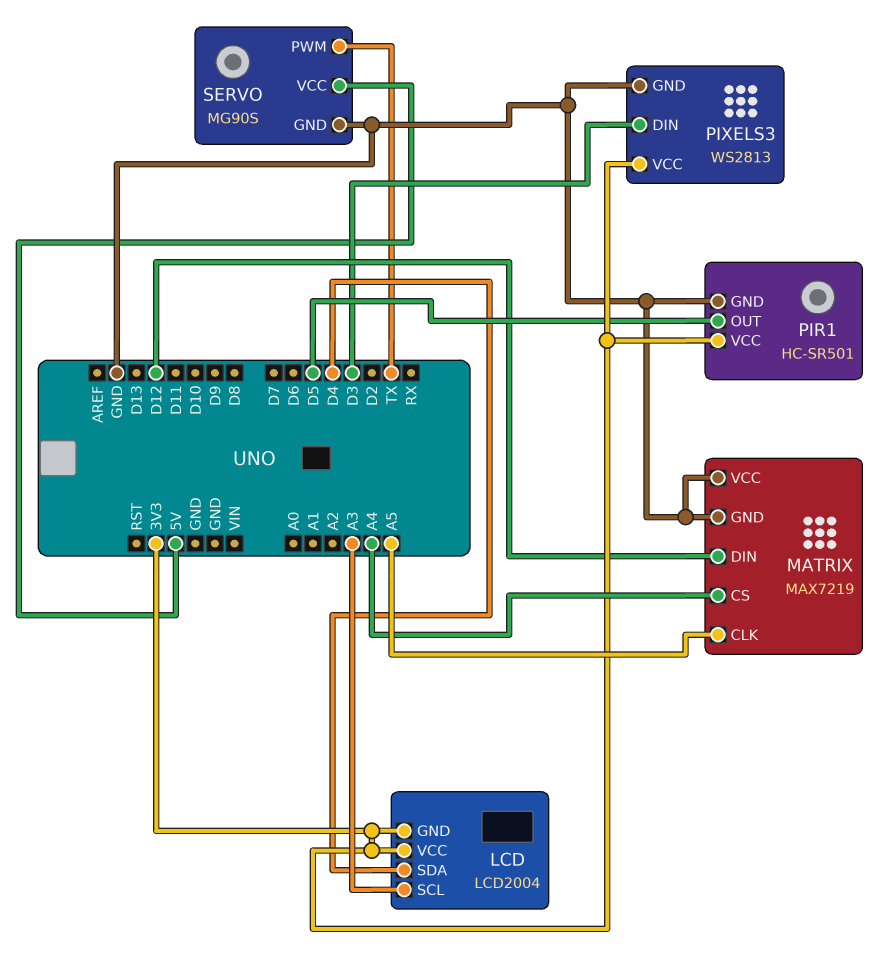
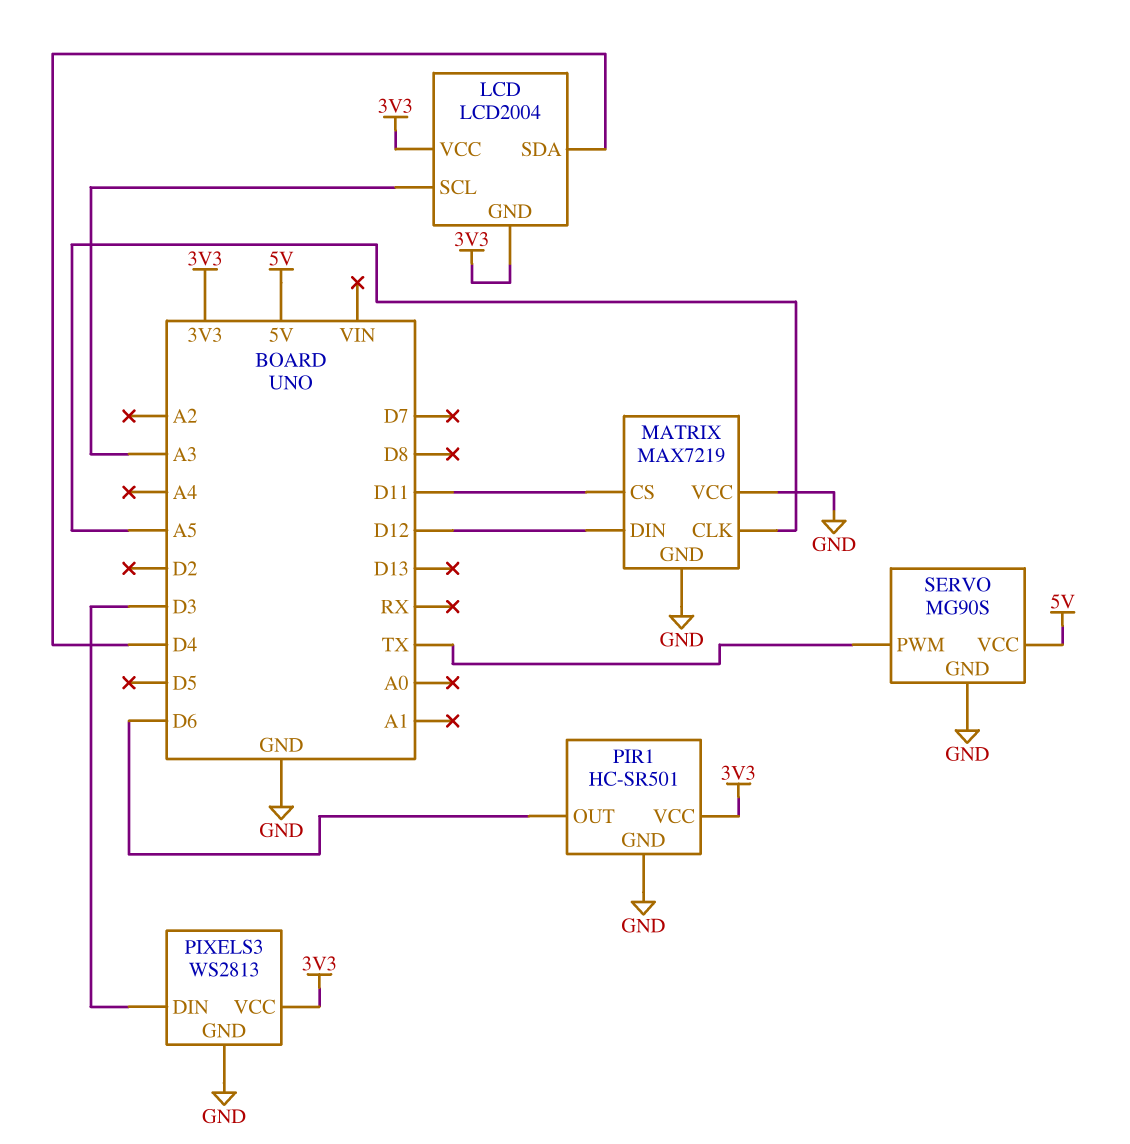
MATRIX pin CS: A4 -> D11
PIR1 pin OUT: D5 -> D6

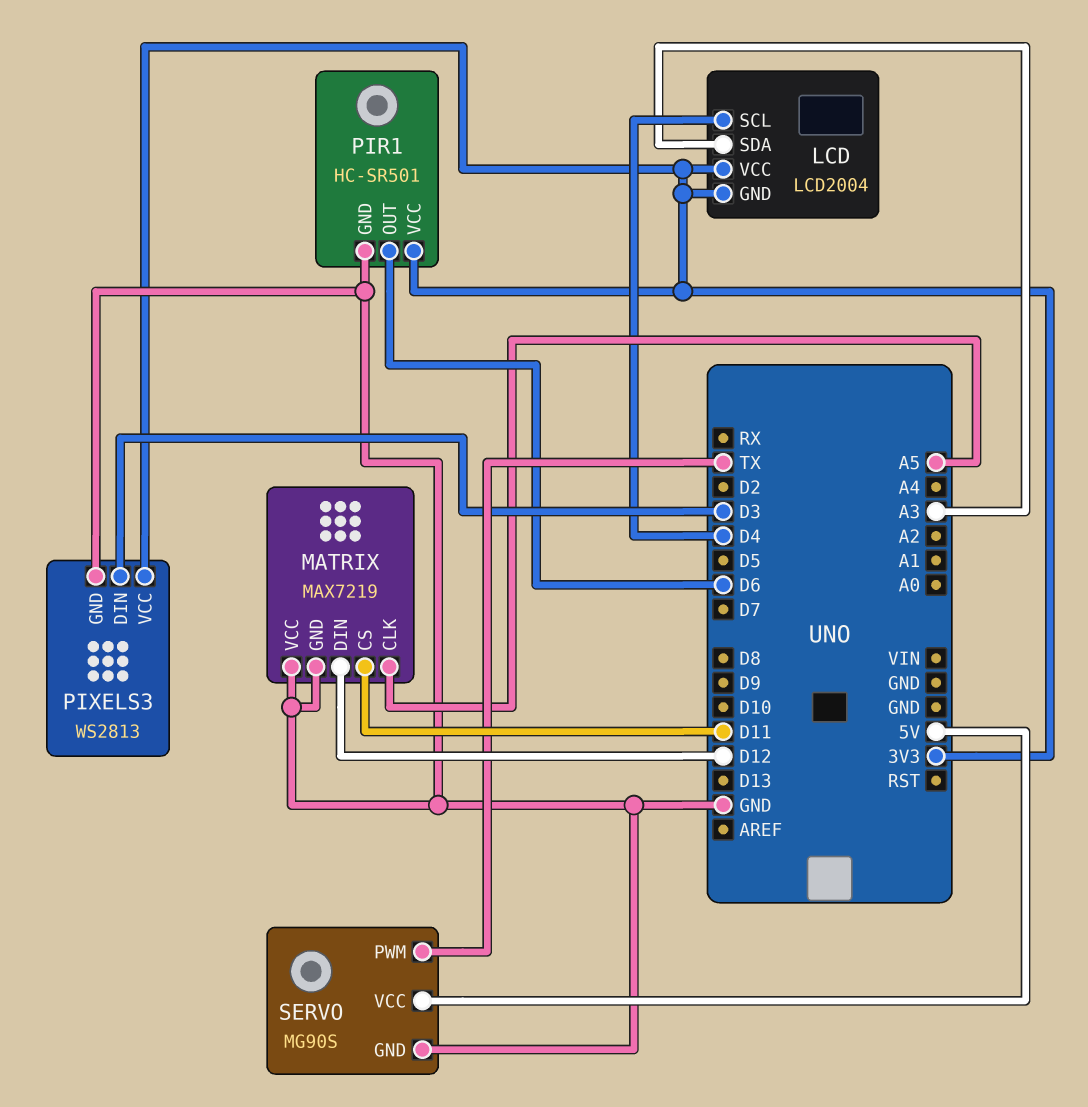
LCD pin SCL: A3 -> D4
LCD pin SDA: D4 -> A3

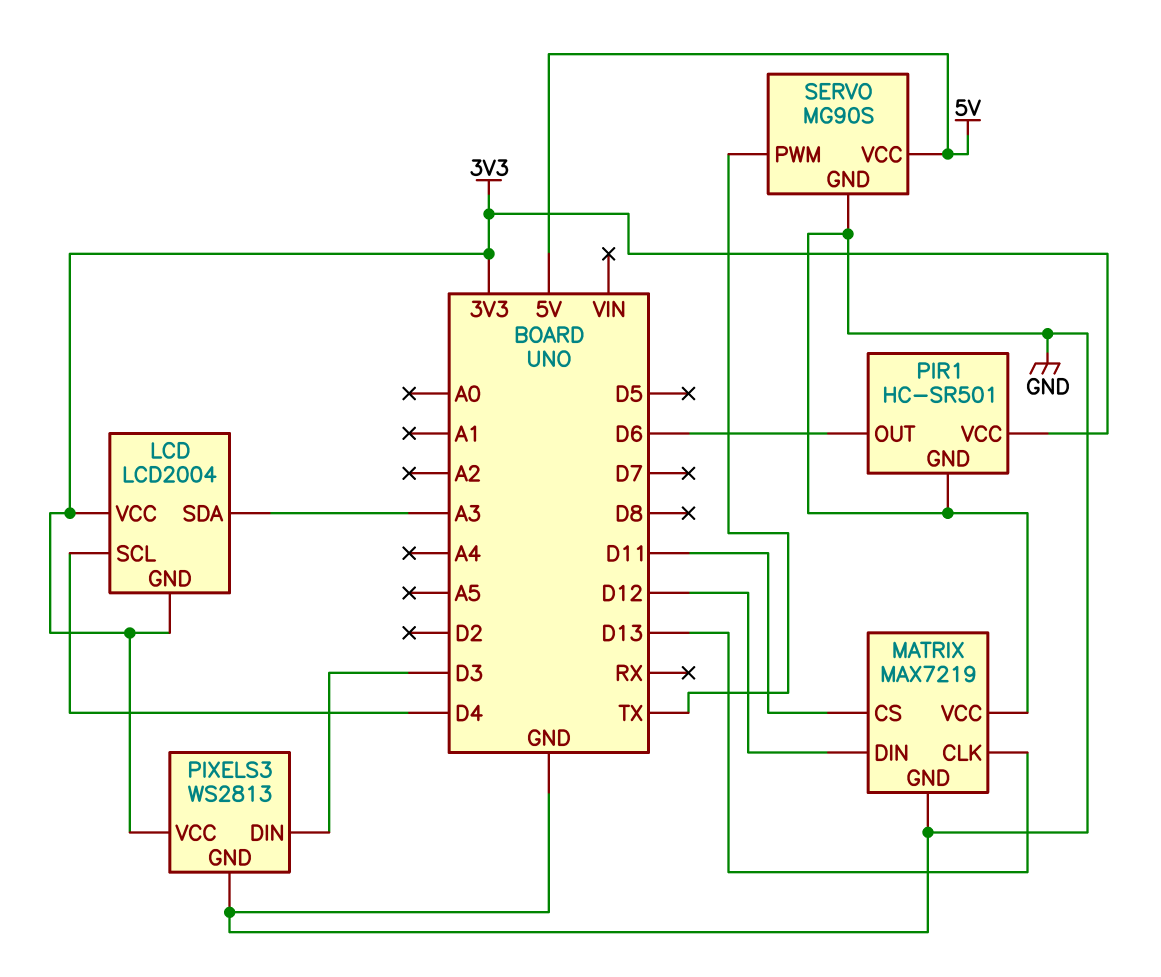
MATRIX pin CLK: A5 -> D13

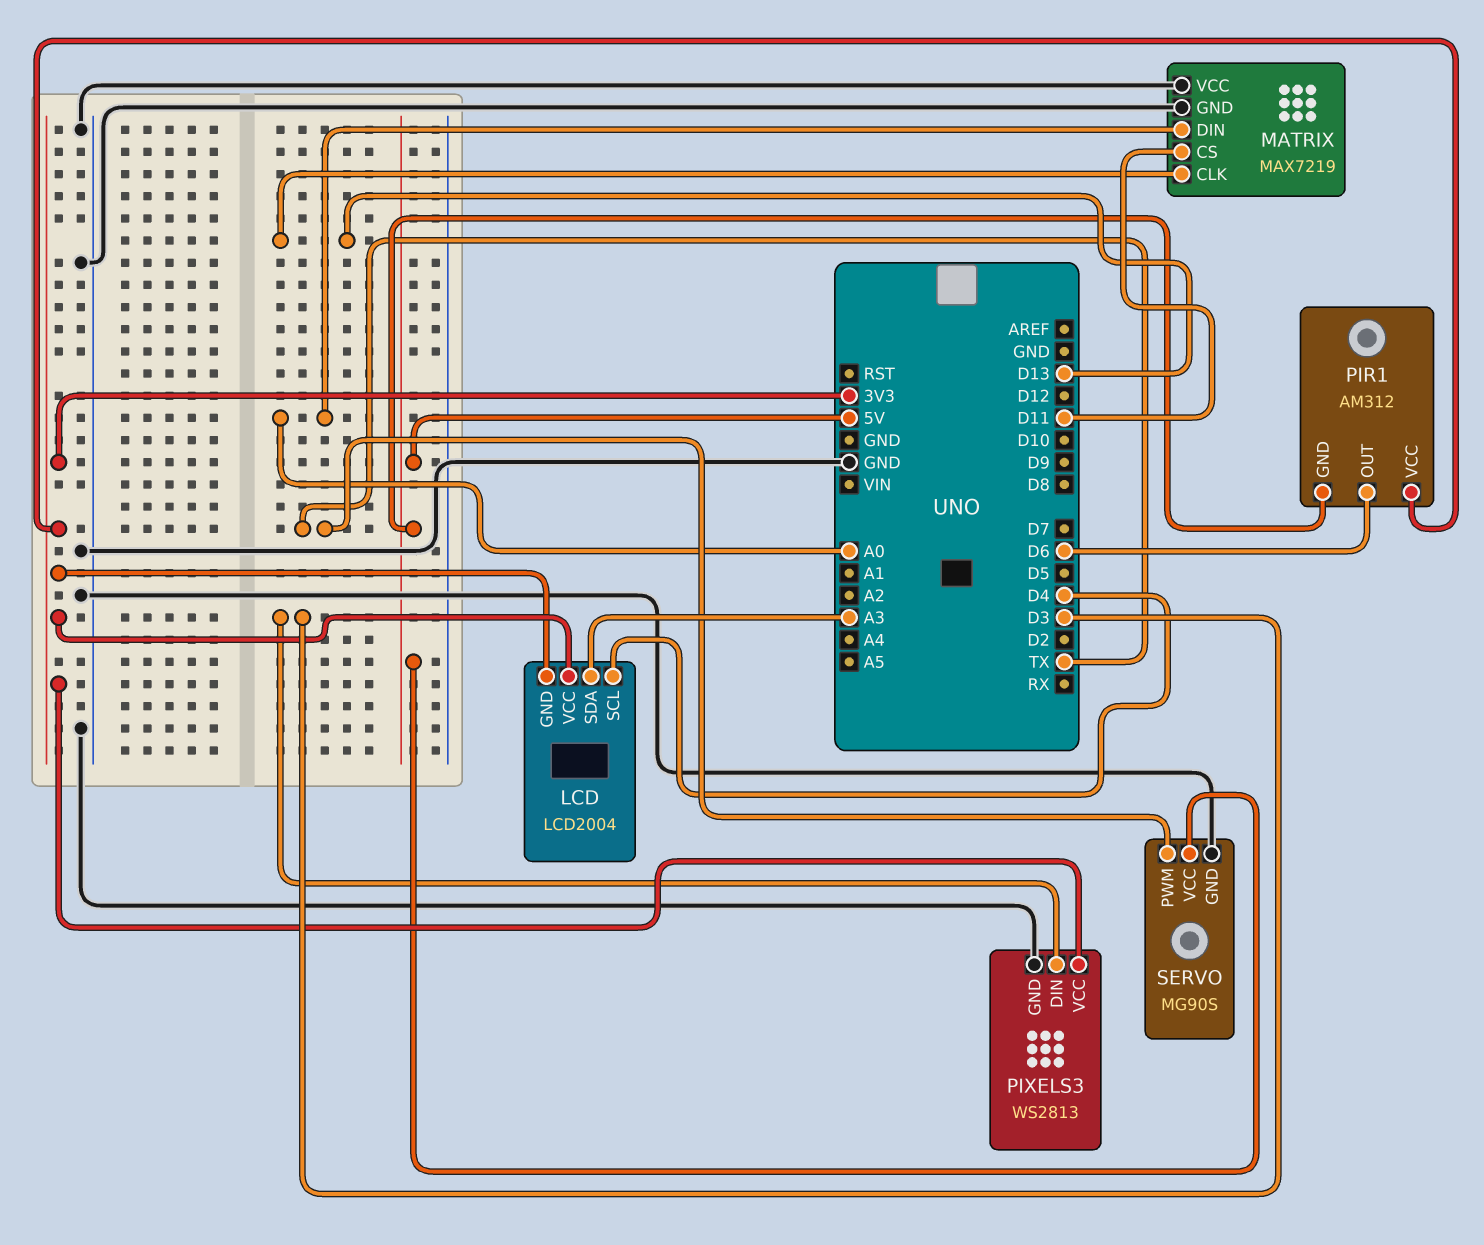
MATRIX pin DIN: D12 -> A0
PIR1: HC-SR501 -> AM312
PIR1 pin GND: GND -> 5V

